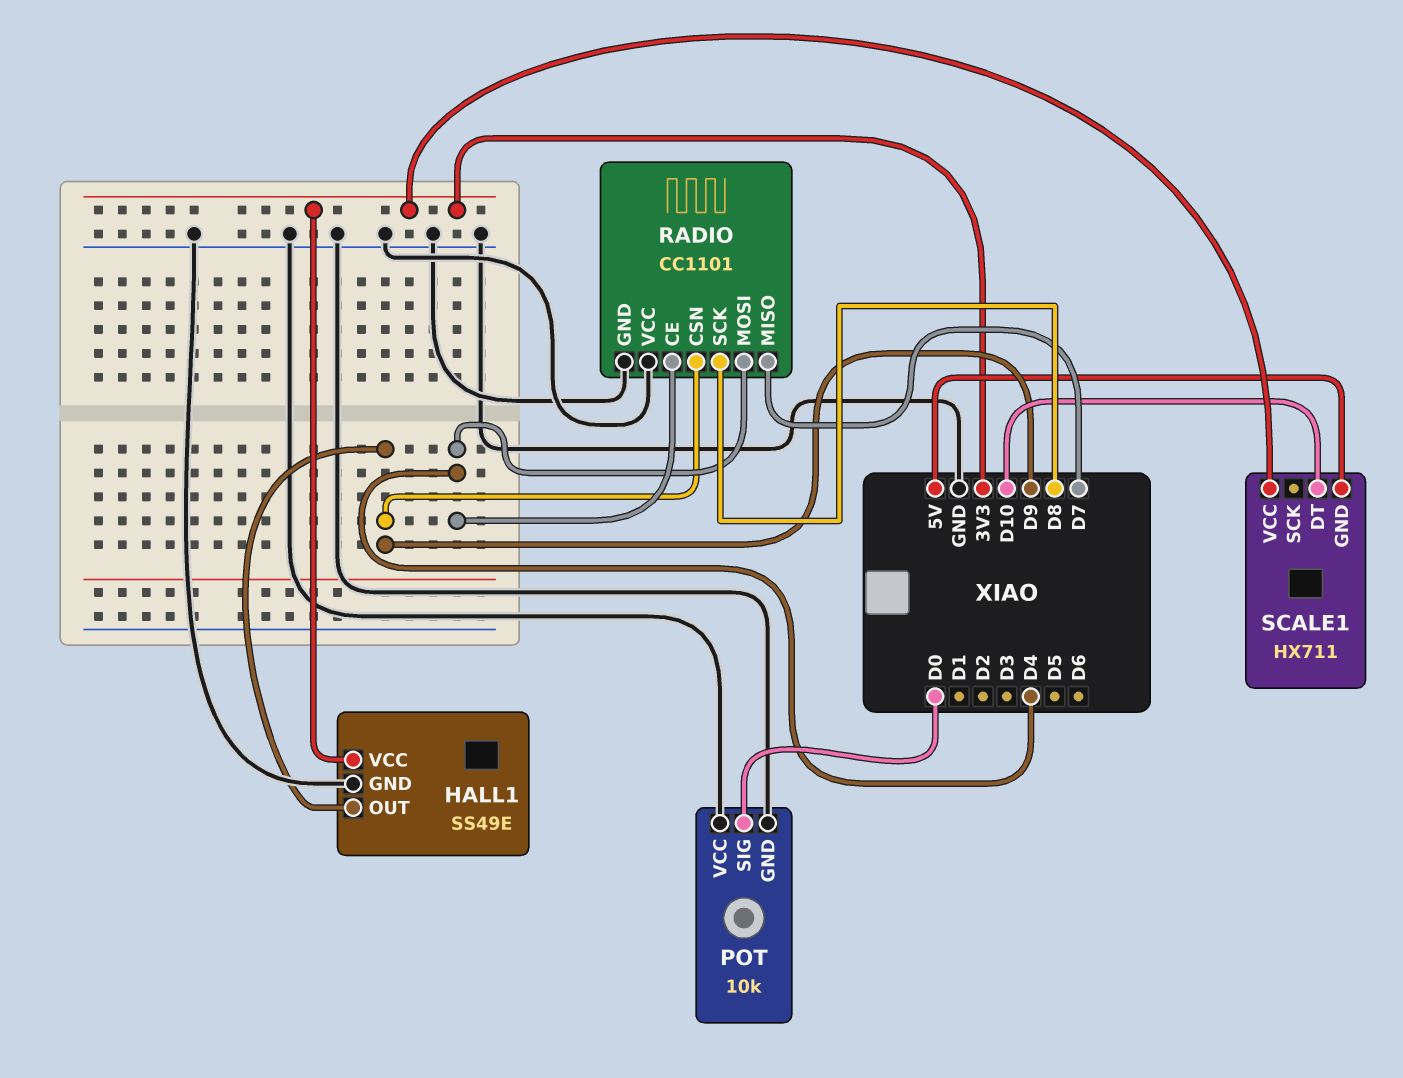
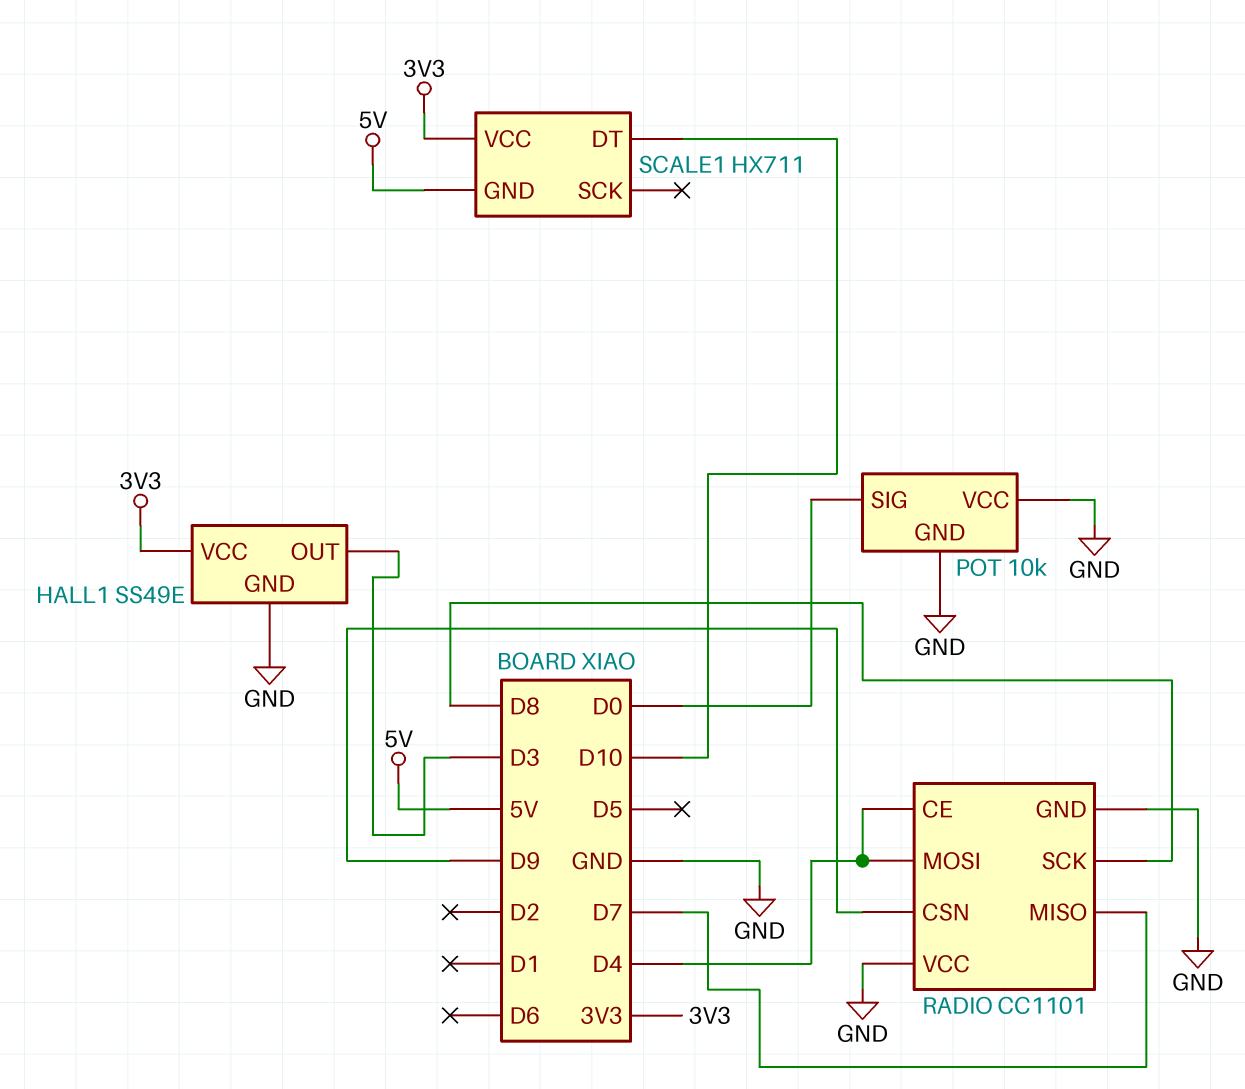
HALL1 pin OUT: D9 -> D3

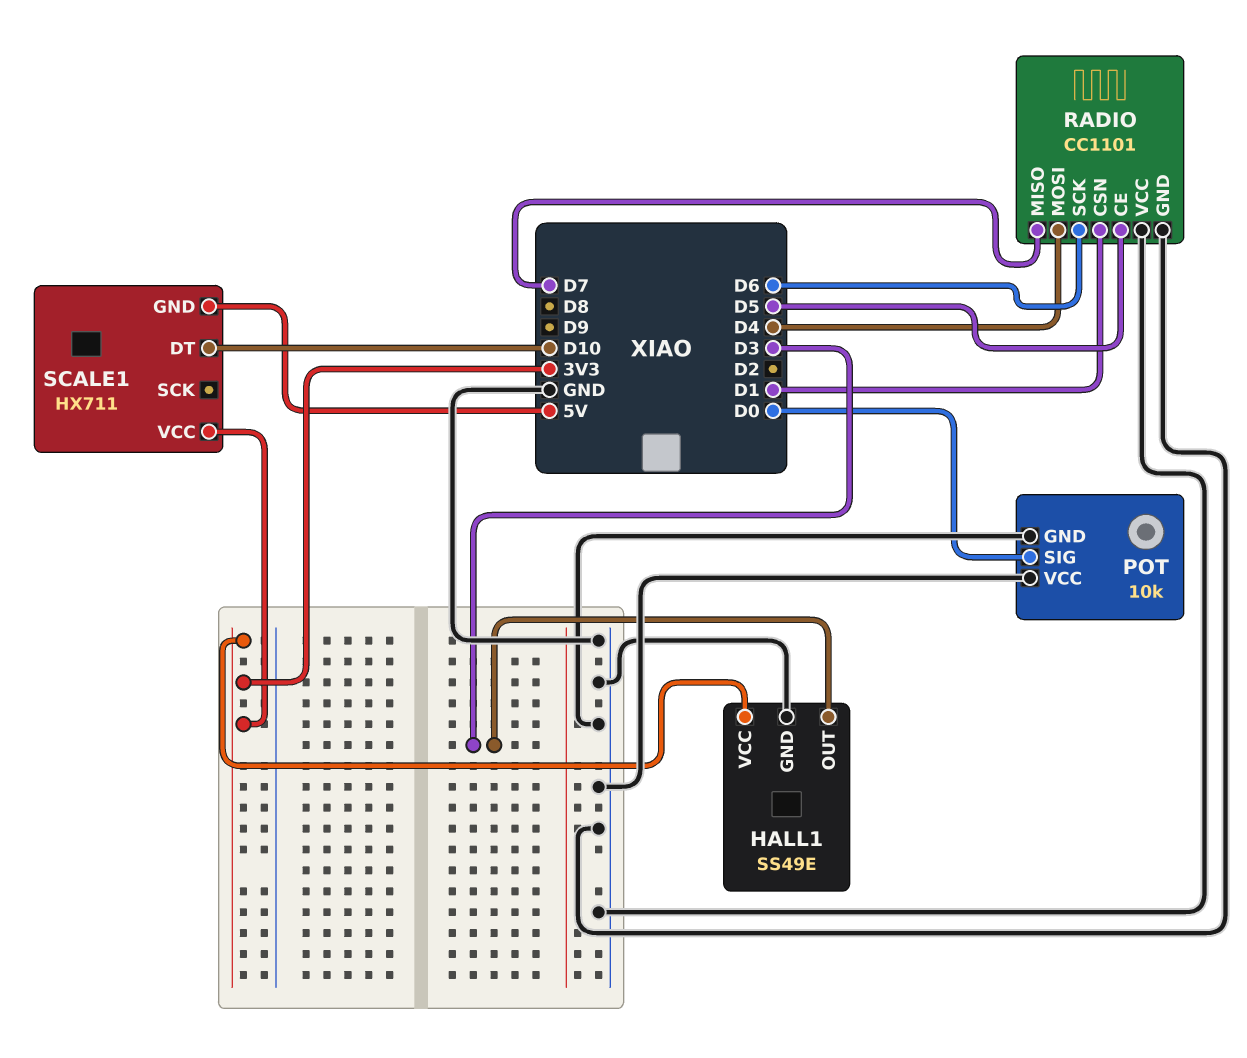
RADIO pin CE: D4 -> D5
RADIO pin CSN: D9 -> D1
RADIO pin SCK: D8 -> D6

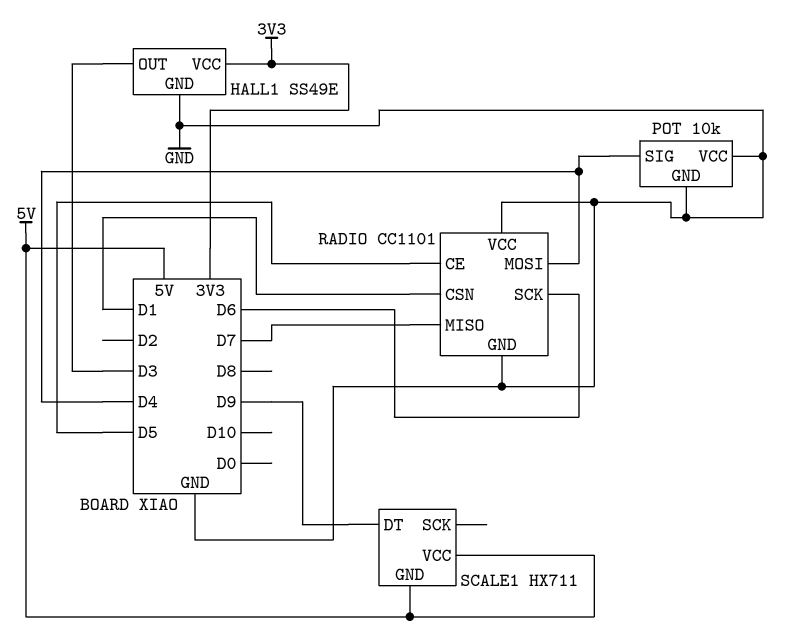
POT pin SIG: D0 -> D4
SCALE1 pin DT: D10 -> D9
SCALE1 pin VCC: 3V3 -> 5V

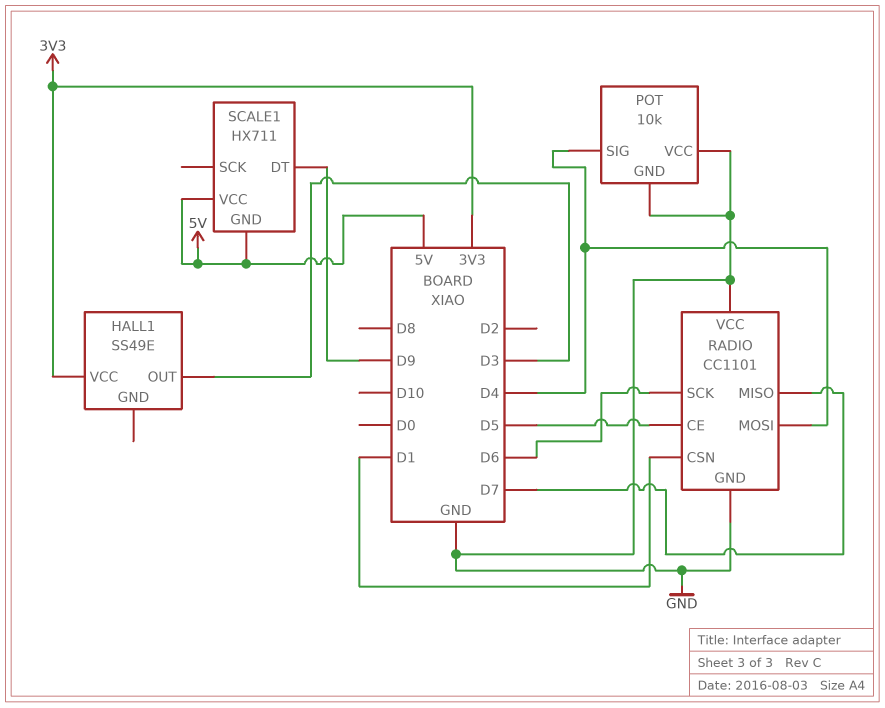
HALL1 pin GND: GND -> none

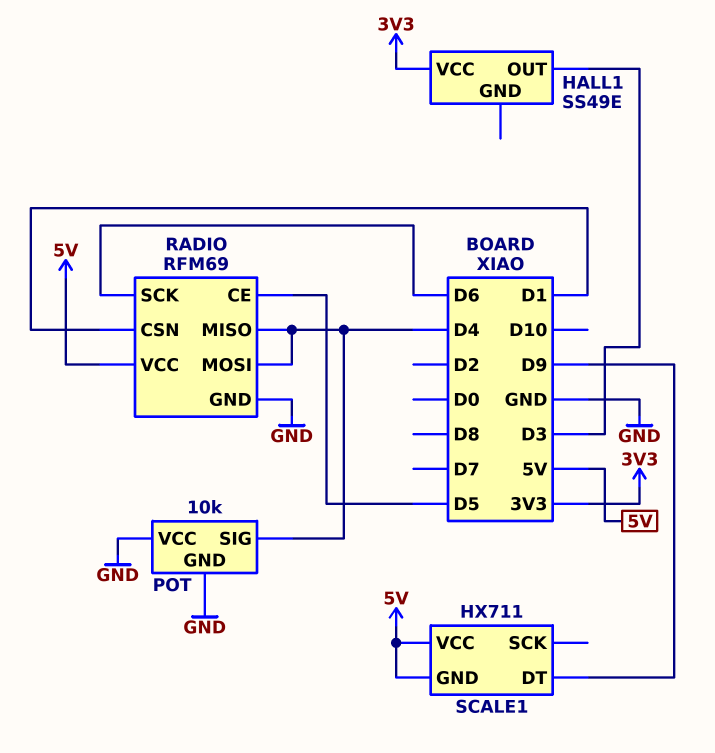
RADIO: CC1101 -> RFM69
RADIO pin MISO: D7 -> D4
RADIO pin VCC: GND -> 5V

